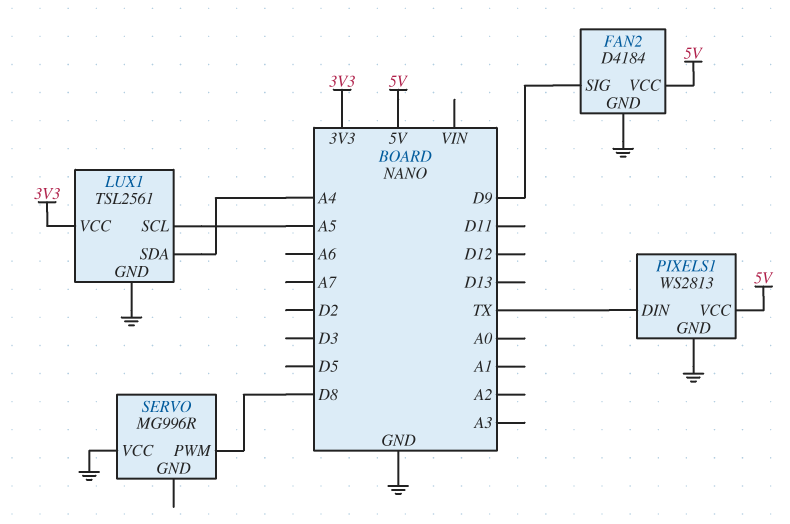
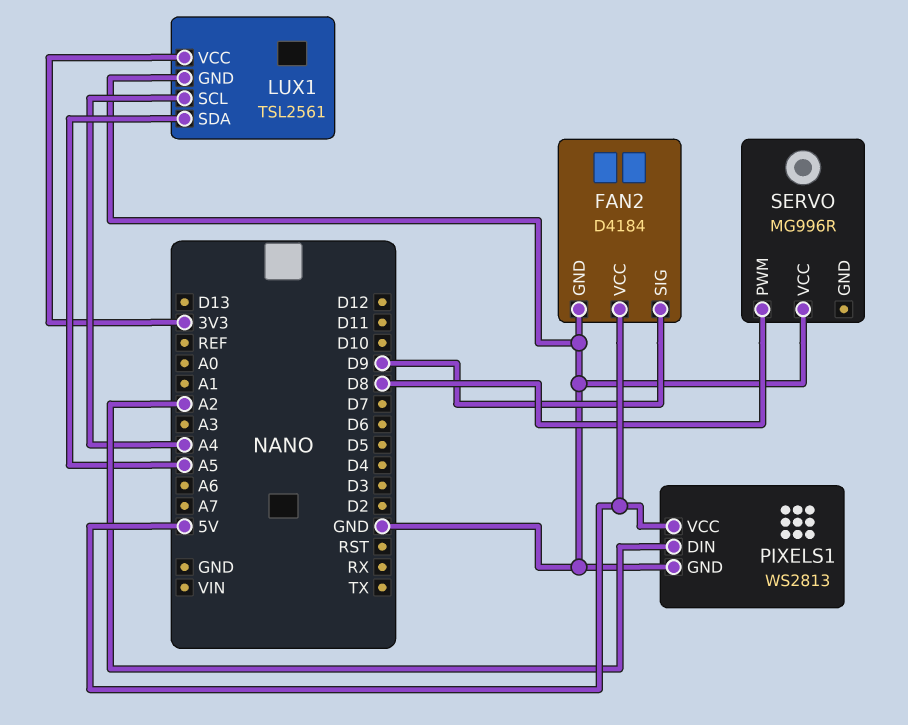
LUX1 pin SCL: A5 -> A4
LUX1 pin SDA: A4 -> A5
PIXELS1 pin DIN: TX -> A2

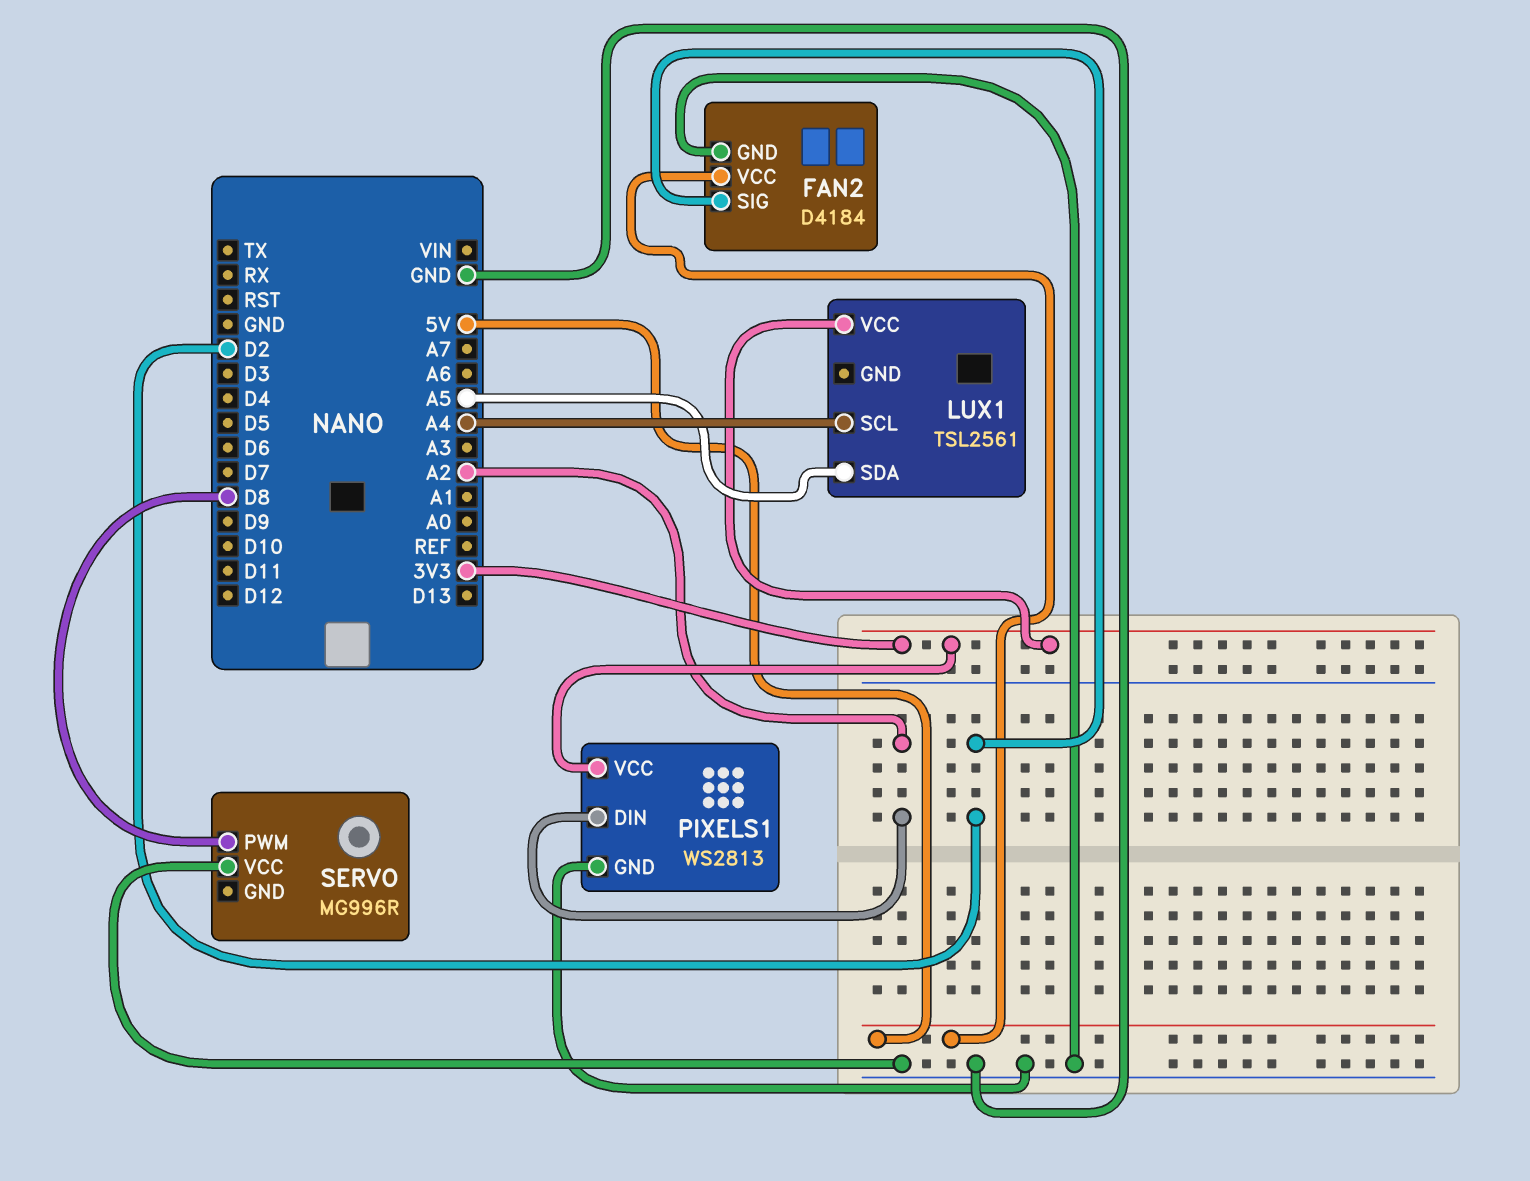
FAN2 pin SIG: D9 -> D2
LUX1 pin GND: GND -> none
PIXELS1 pin VCC: 5V -> 3V3

